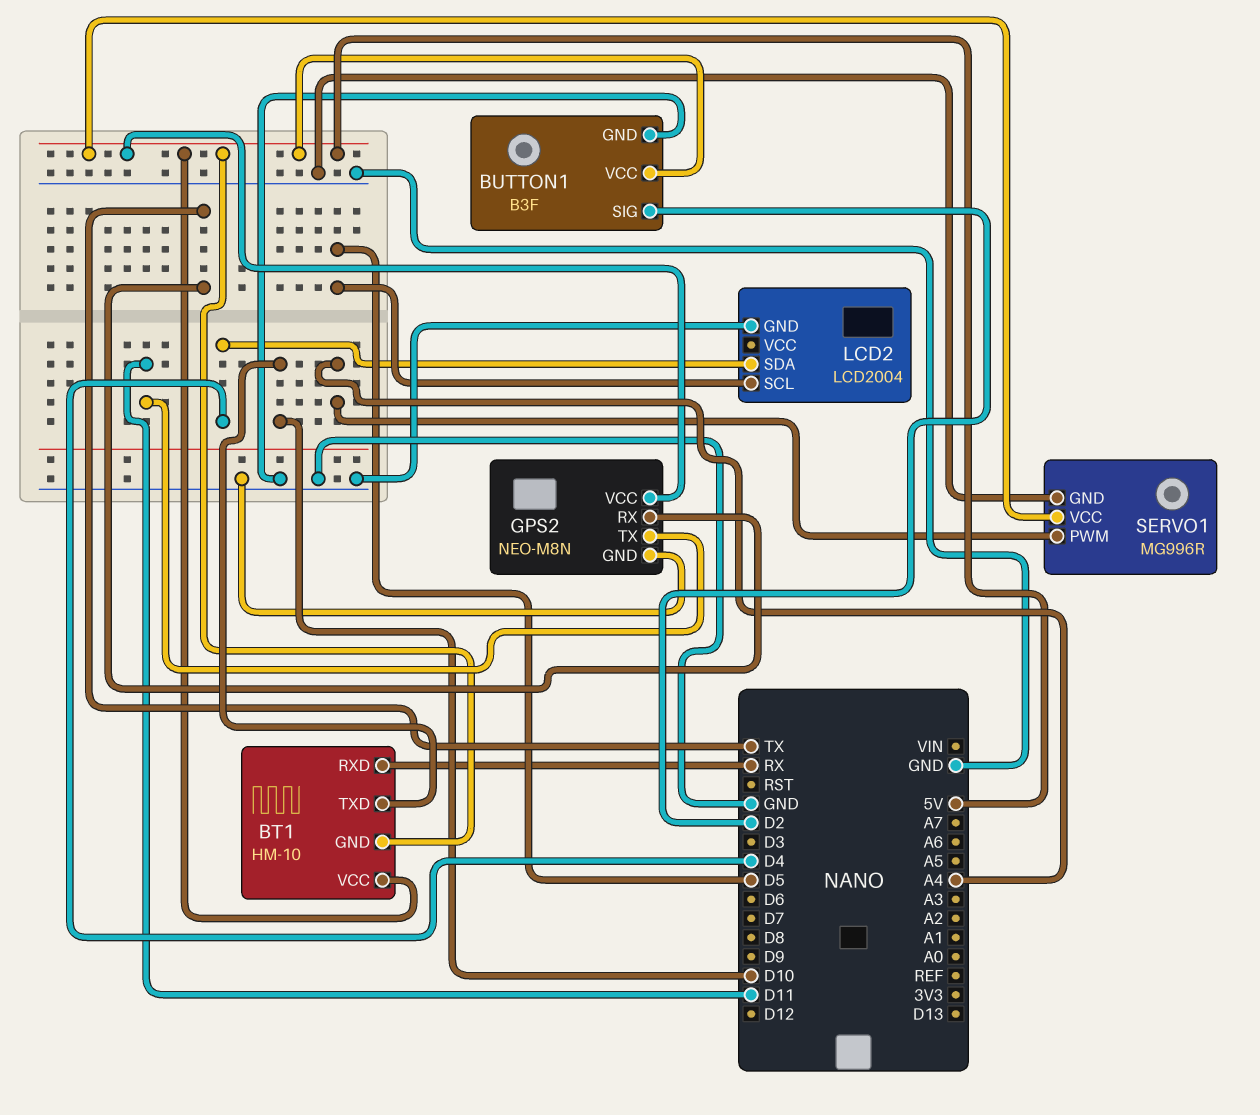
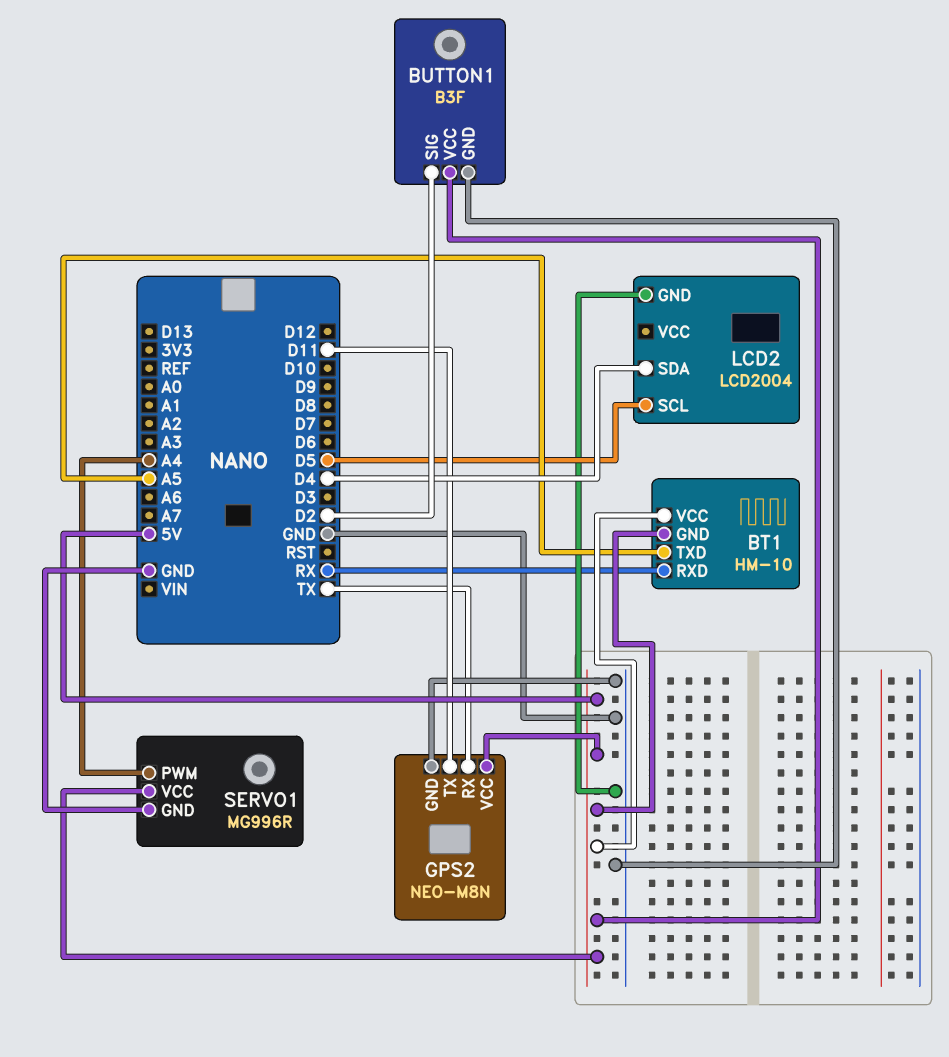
BT1 pin TXD: D10 -> A5

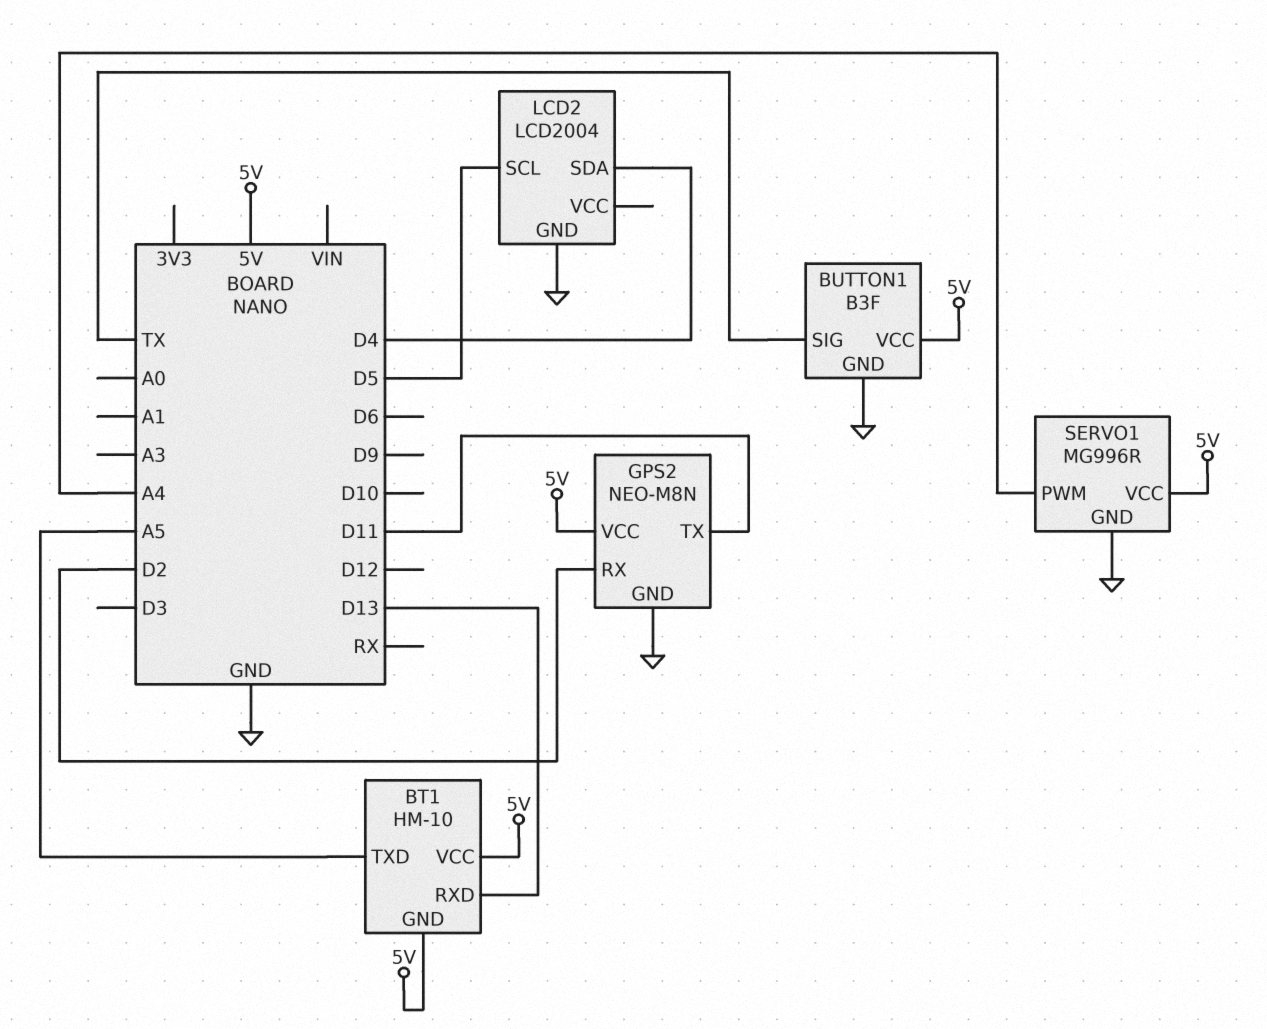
BT1 pin RXD: RX -> D13
BUTTON1 pin SIG: D2 -> TX
GPS2 pin RX: TX -> D2

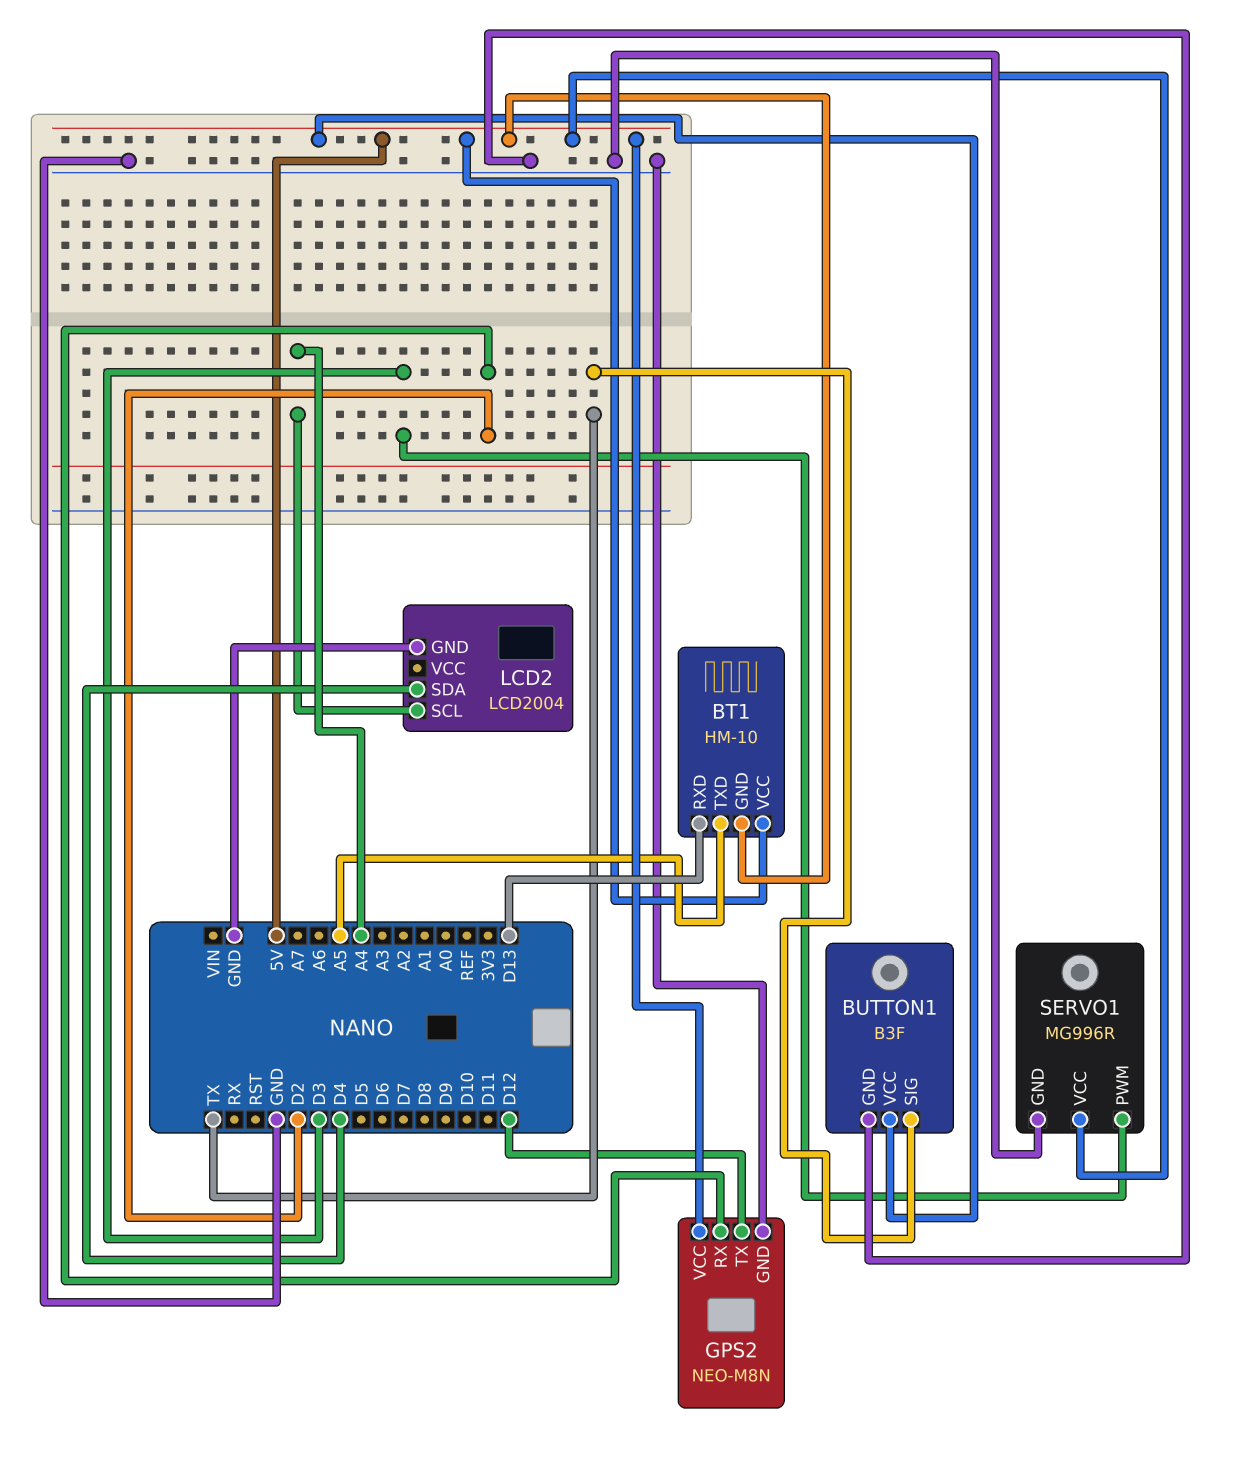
GPS2 pin TX: D11 -> D12
LCD2 pin SCL: D5 -> A4
SERVO1 pin PWM: A4 -> D3

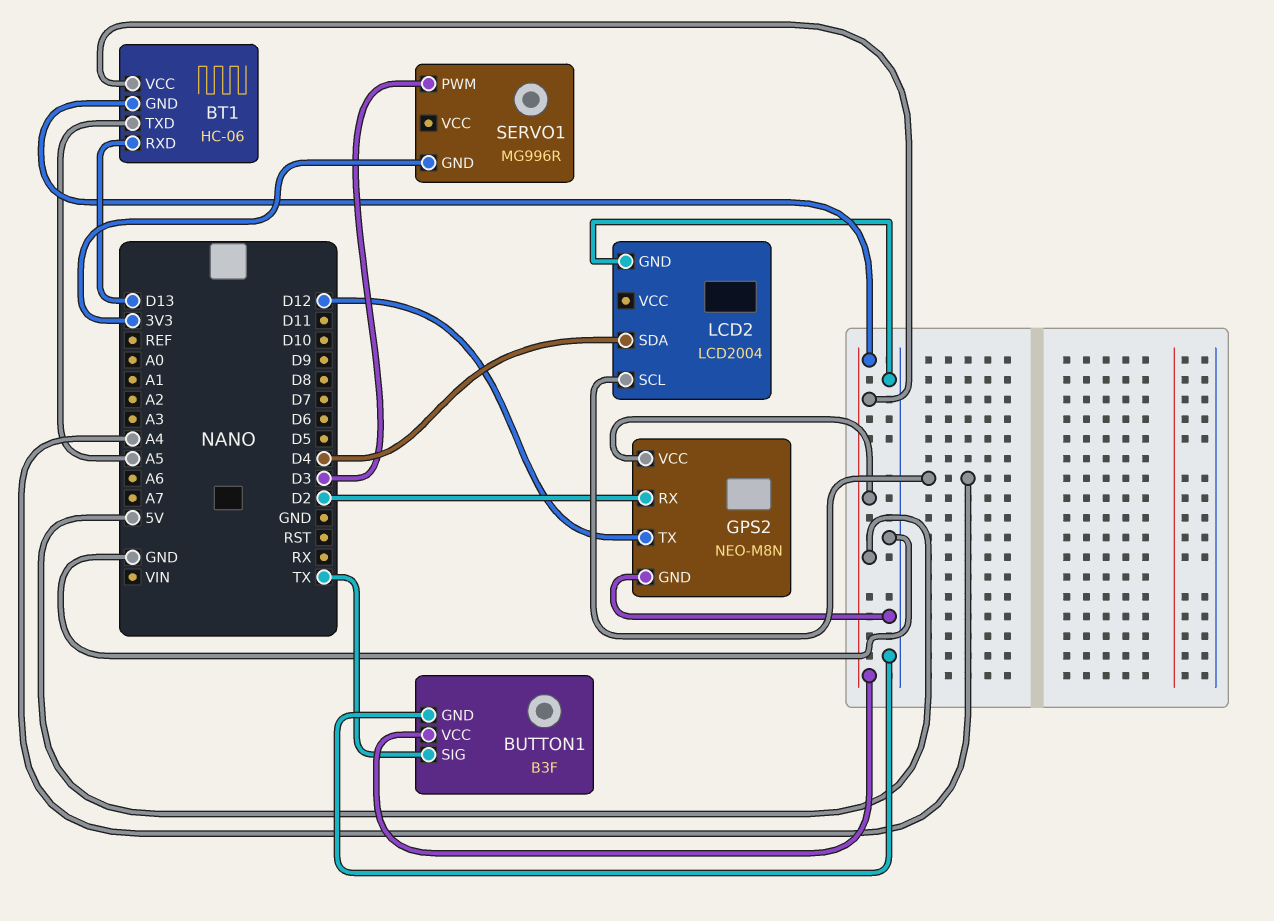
BT1: HM-10 -> HC-06
SERVO1 pin GND: GND -> 3V3
SERVO1 pin VCC: 5V -> none

